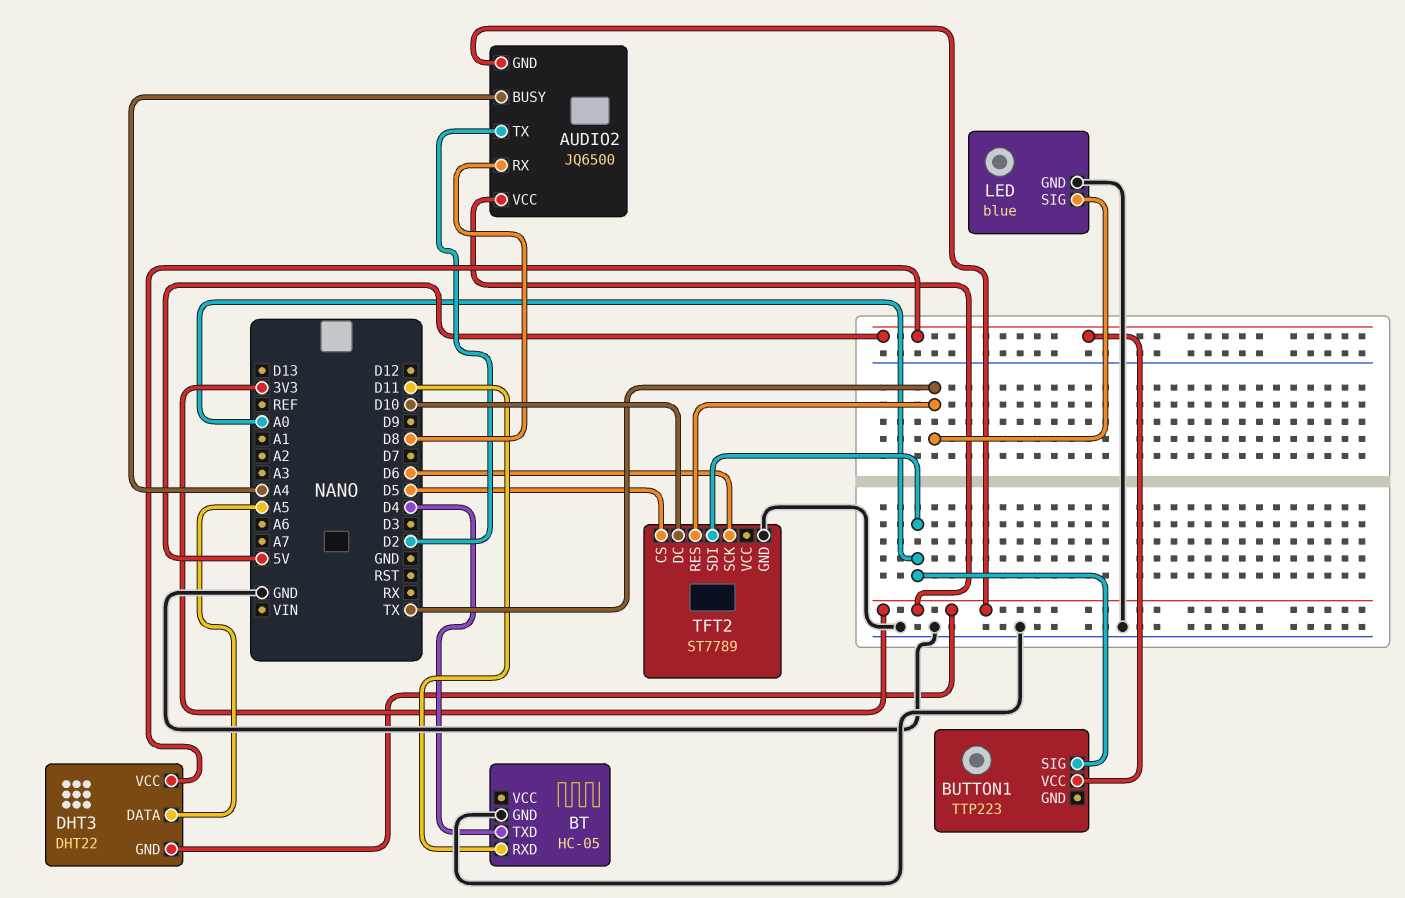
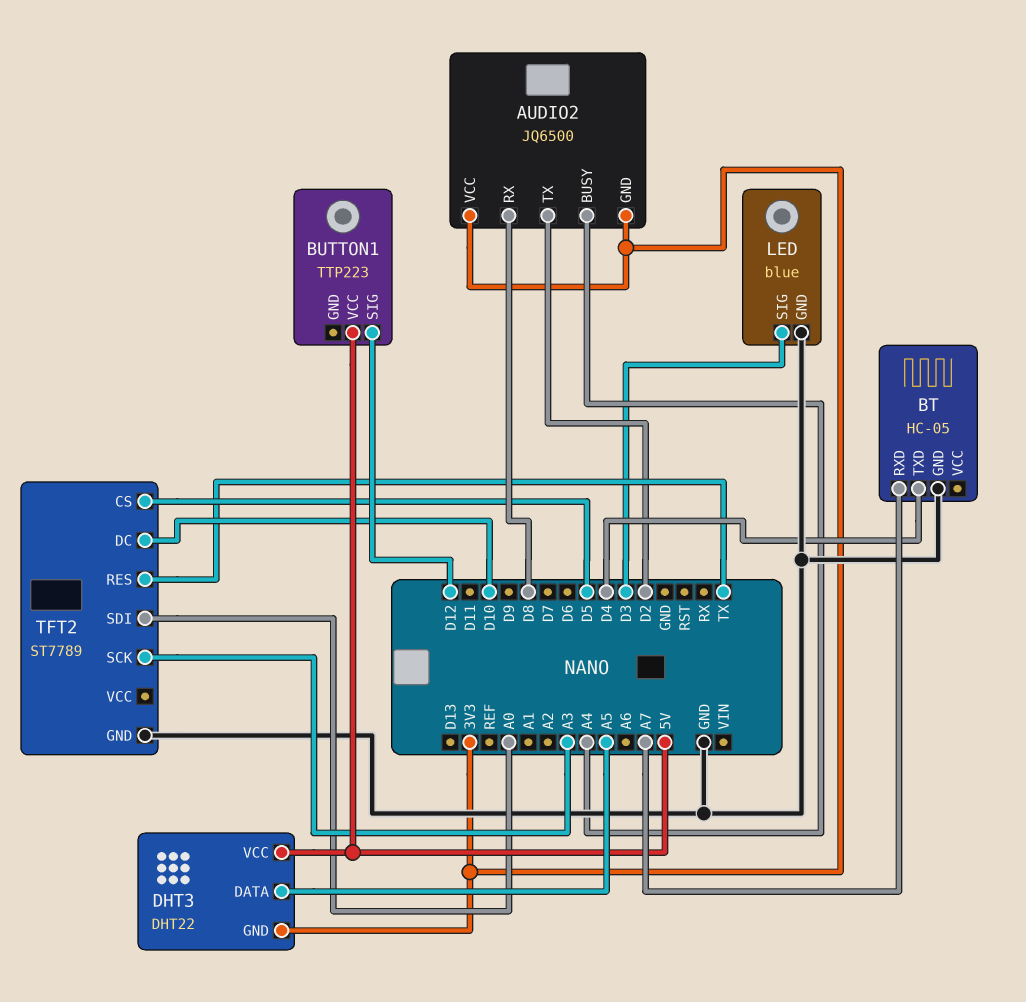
BT pin RXD: D11 -> A7
BUTTON1 pin SIG: A0 -> D12
LED pin SIG: TX -> D3
TFT2 pin SCK: D6 -> A3

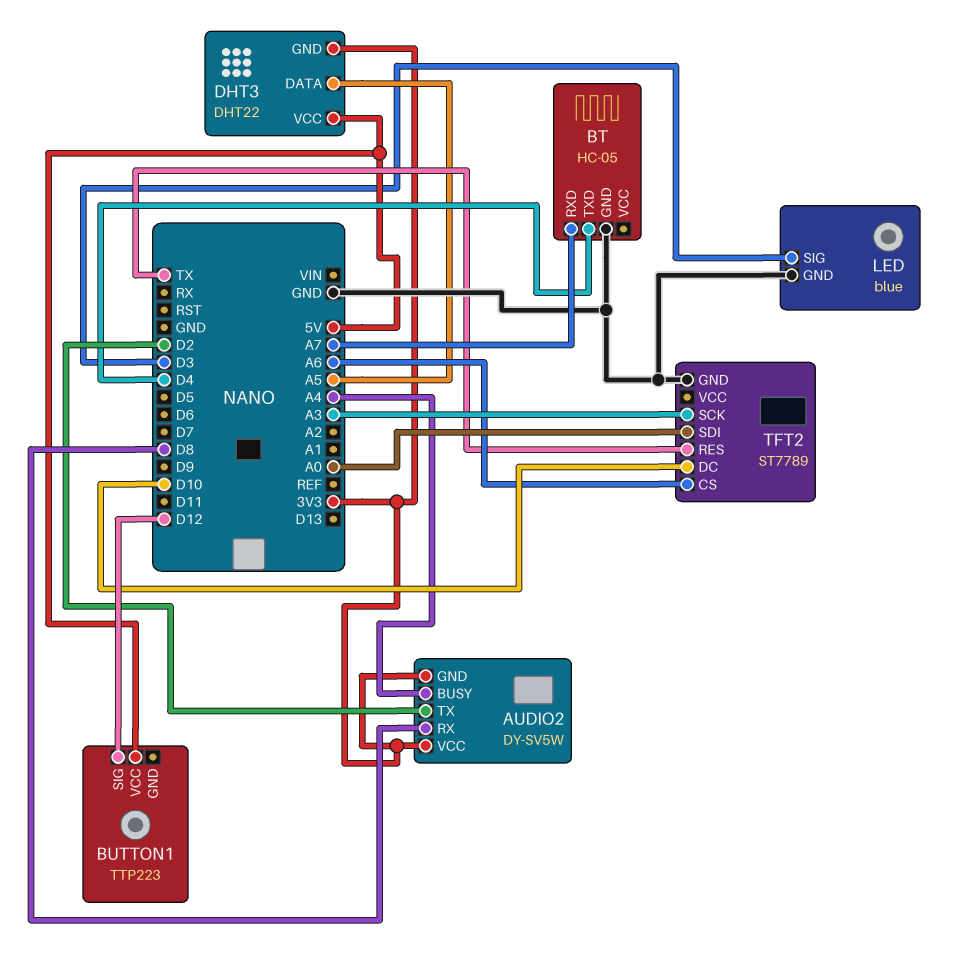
AUDIO2: JQ6500 -> DY-SV5W
TFT2 pin CS: D5 -> A6

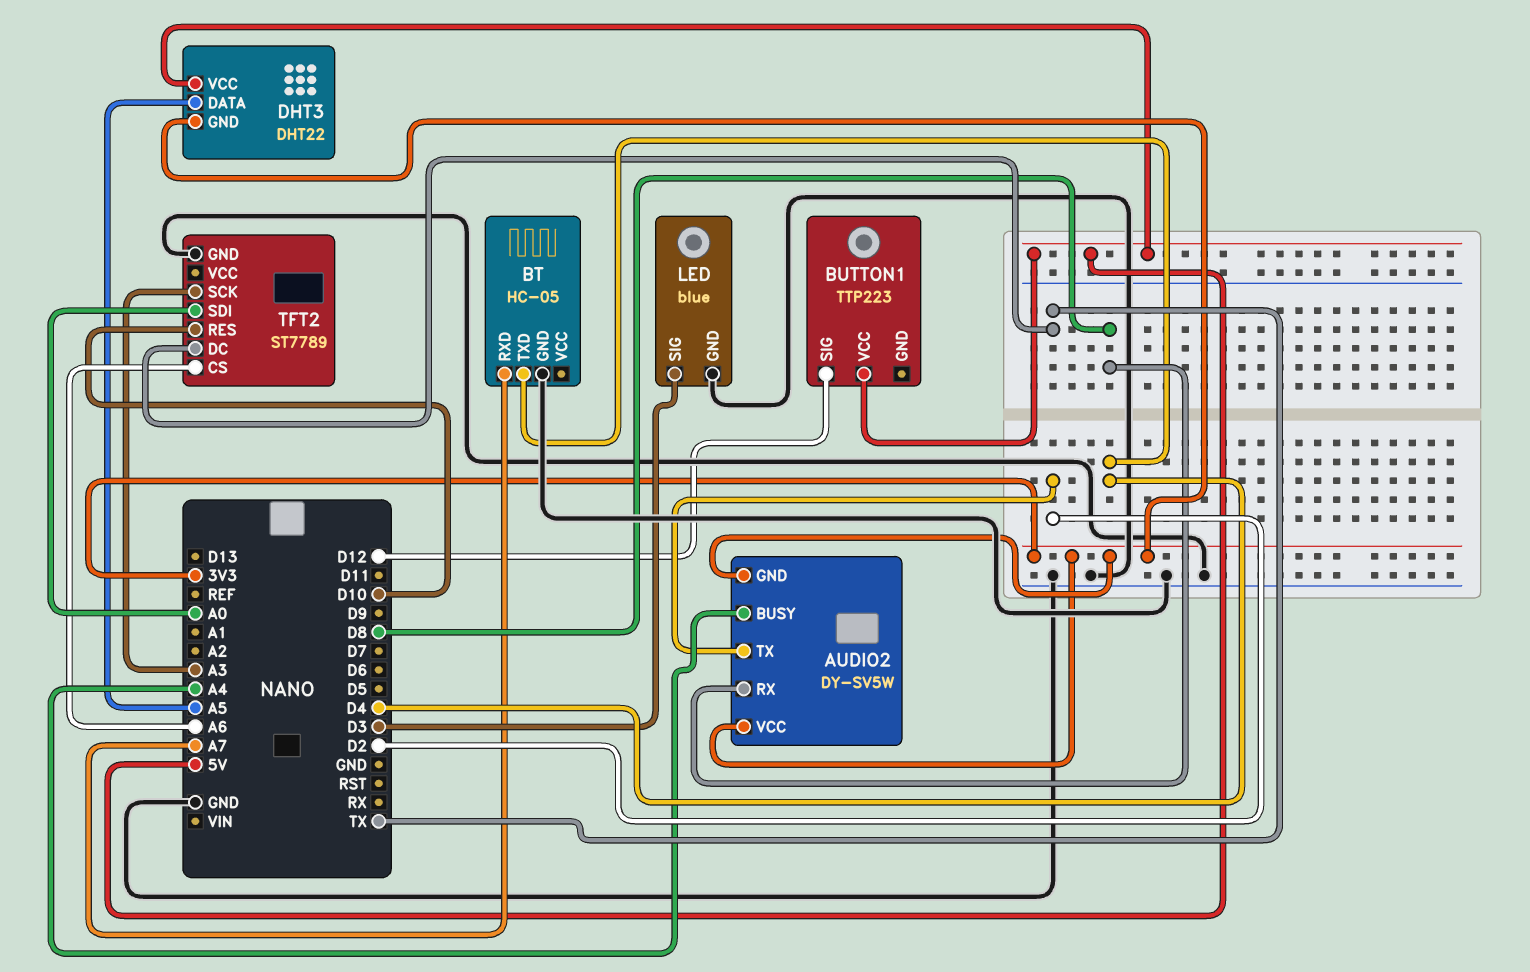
TFT2 pin DC: D10 -> TX
TFT2 pin RES: TX -> D10

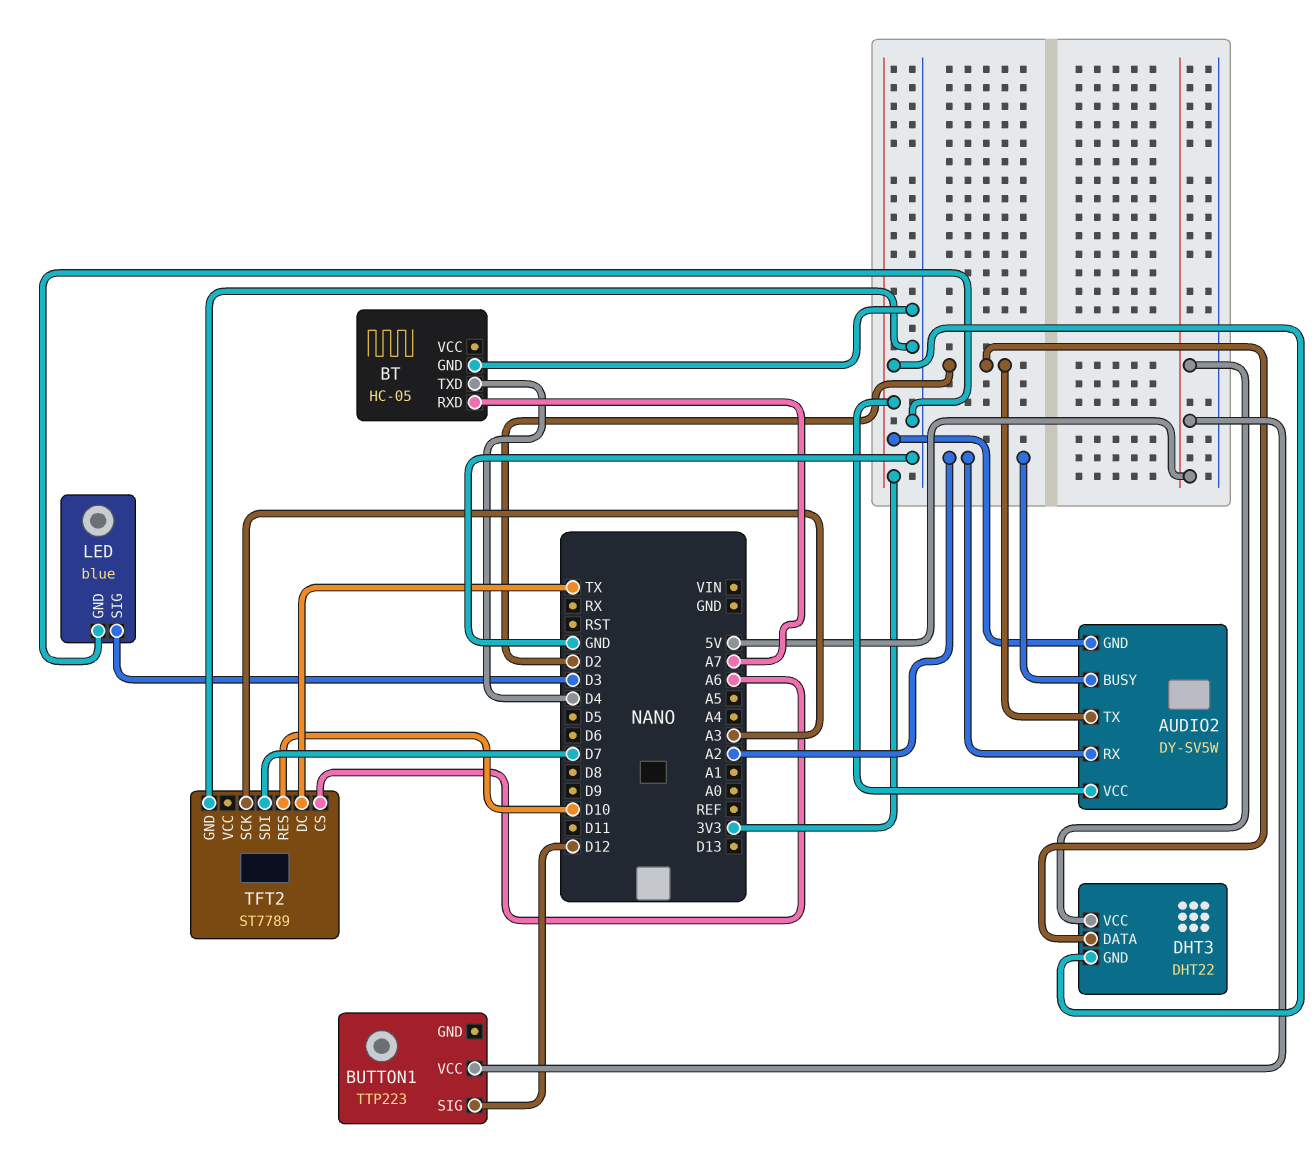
AUDIO2 pin BUSY: A4 -> A2
AUDIO2 pin RX: D8 -> A2
DHT3 pin DATA: A5 -> D2
TFT2 pin SDI: A0 -> D7

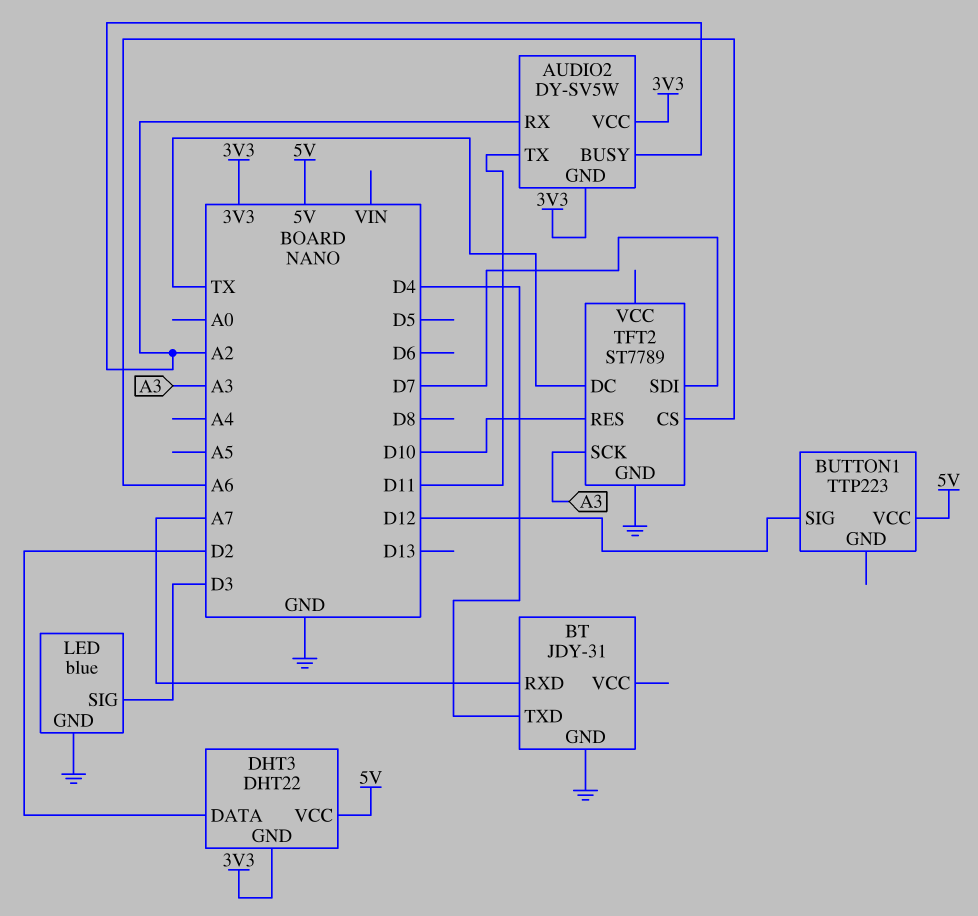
AUDIO2 pin TX: D2 -> D11
BT: HC-05 -> JDY-31

